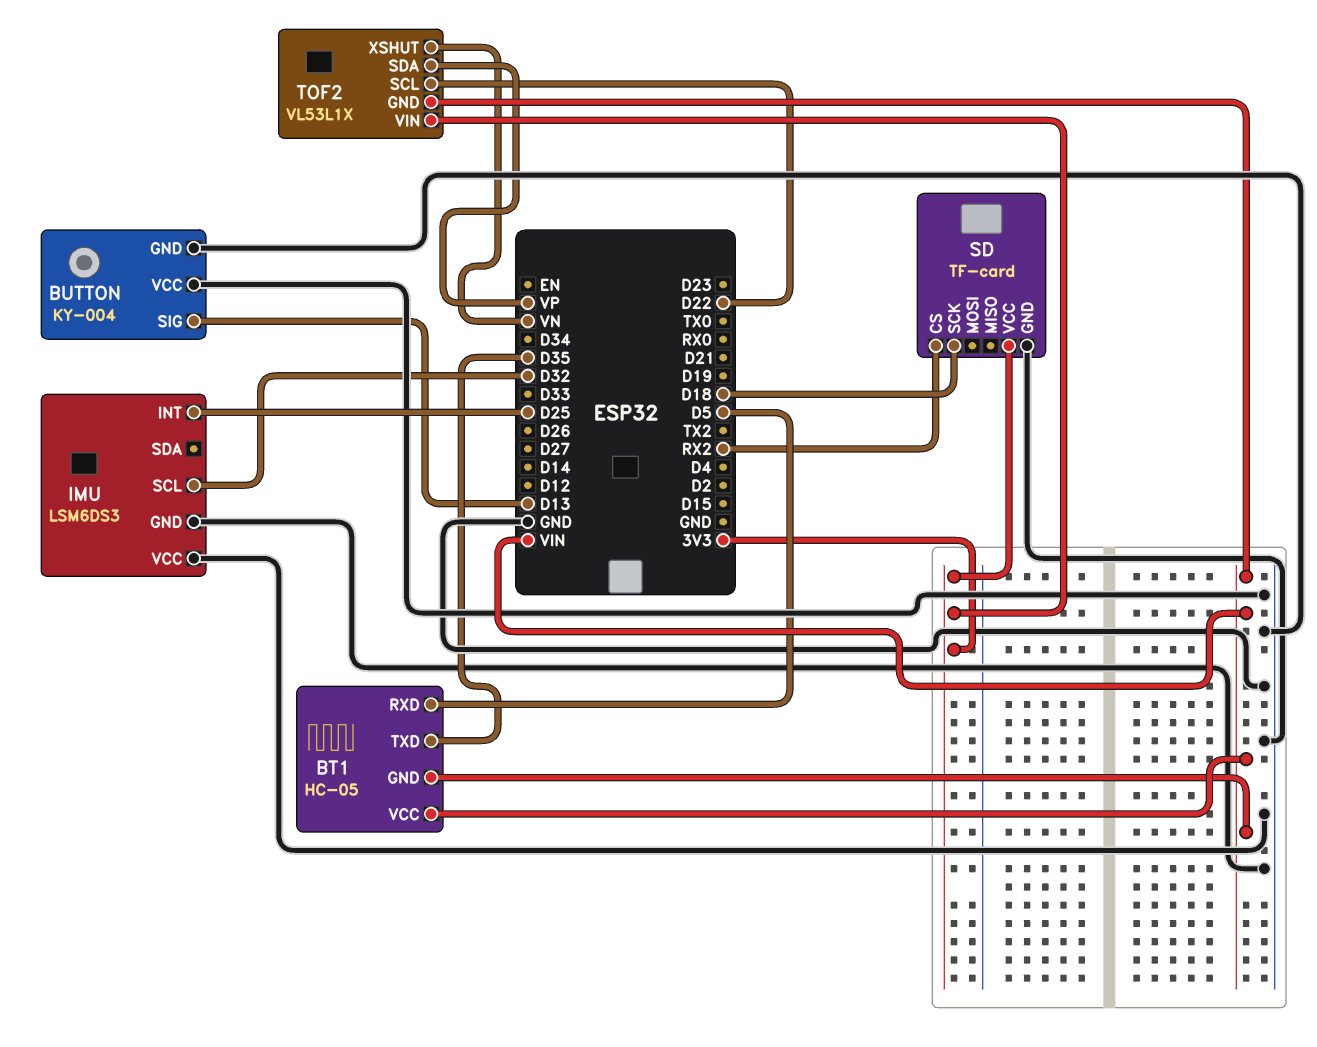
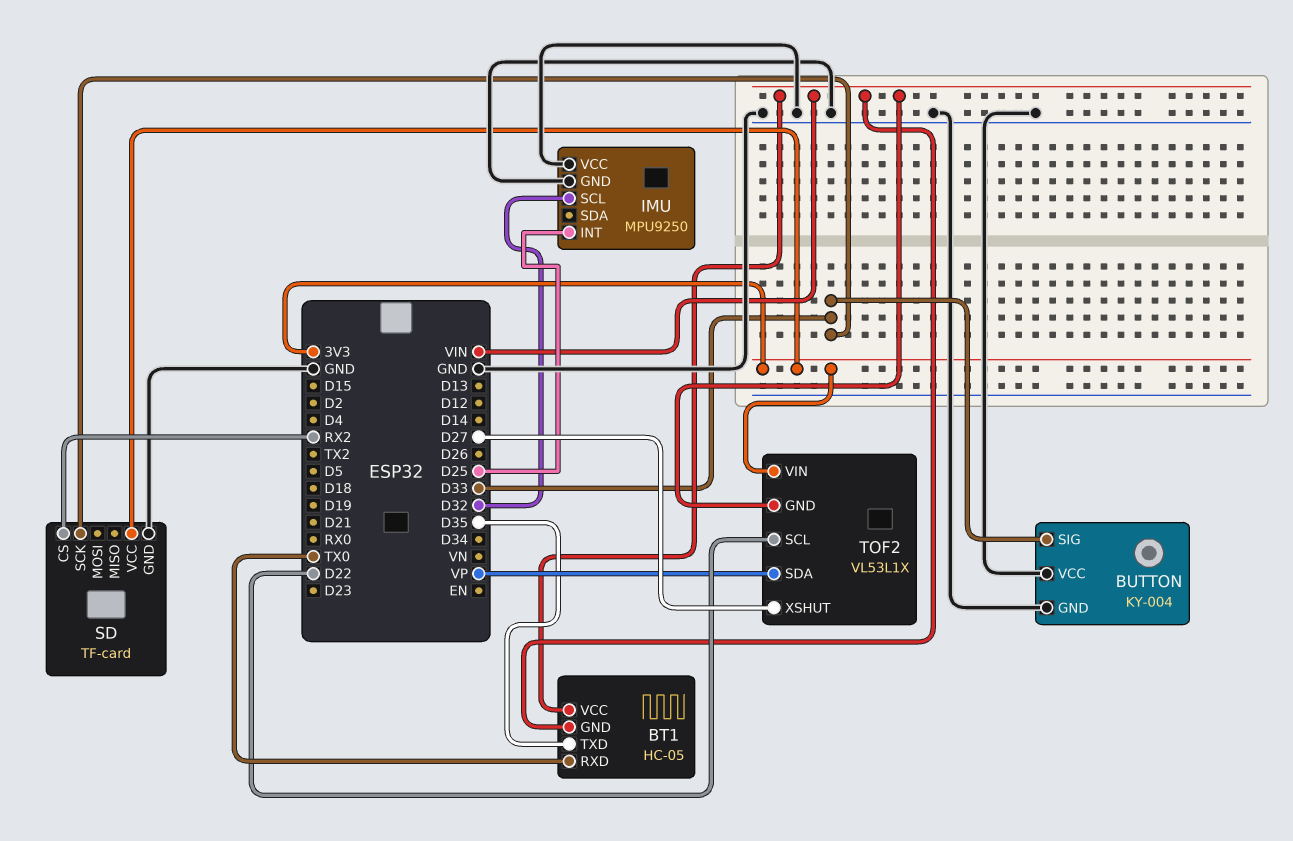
BT1 pin RXD: D5 -> TX0
BUTTON pin SIG: D13 -> D33
IMU: LSM6DS3 -> MPU9250
SD pin SCK: D18 -> D33
TOF2 pin XSHUT: VN -> D27

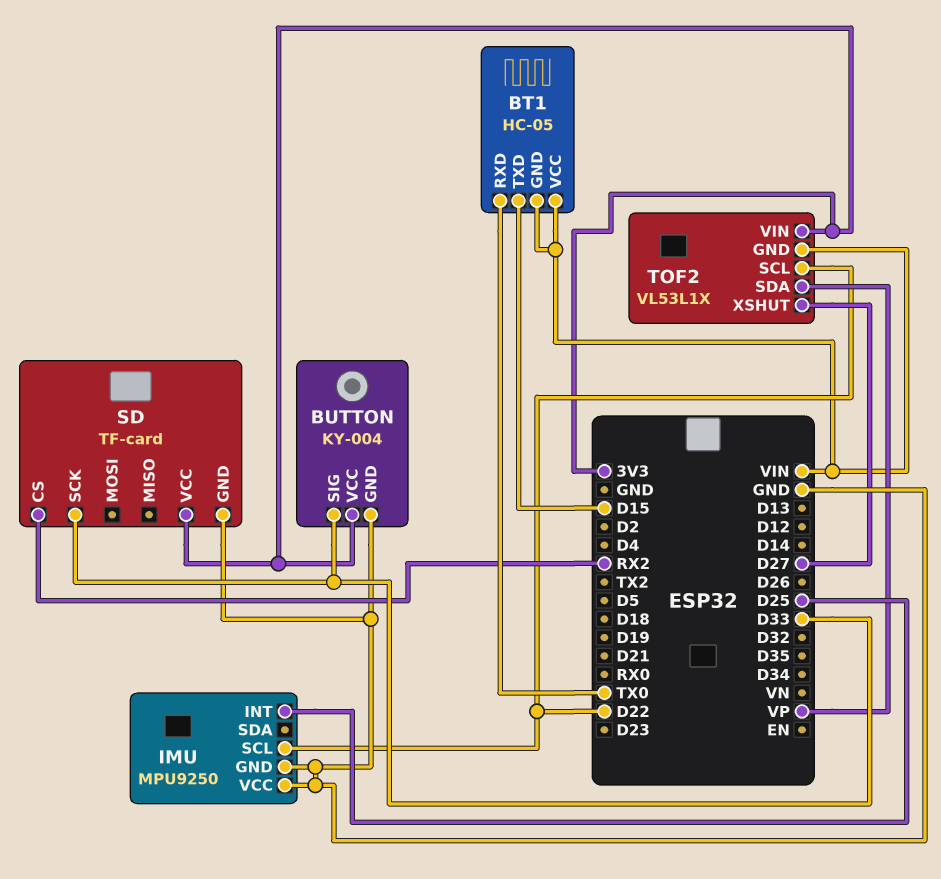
BT1 pin TXD: D35 -> D15
BUTTON pin VCC: GND -> 3V3
IMU pin SCL: D32 -> D22

